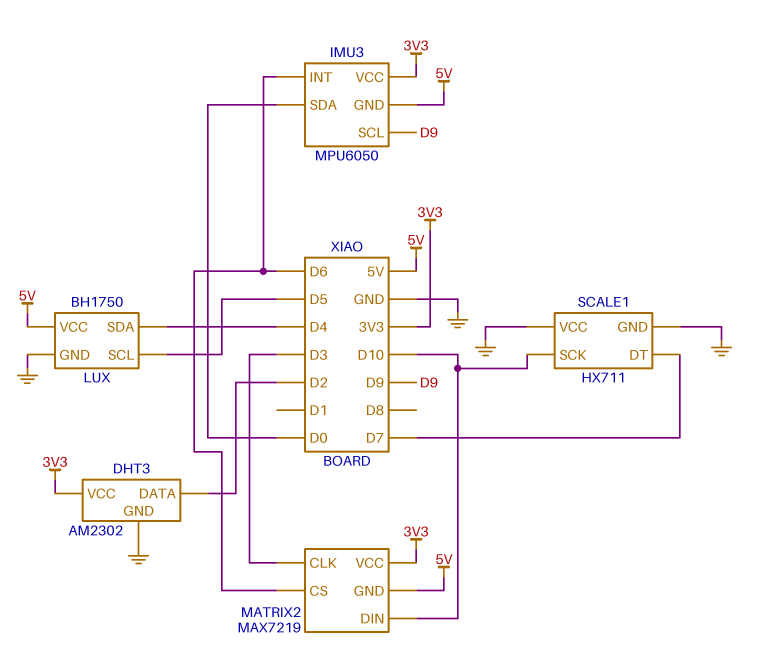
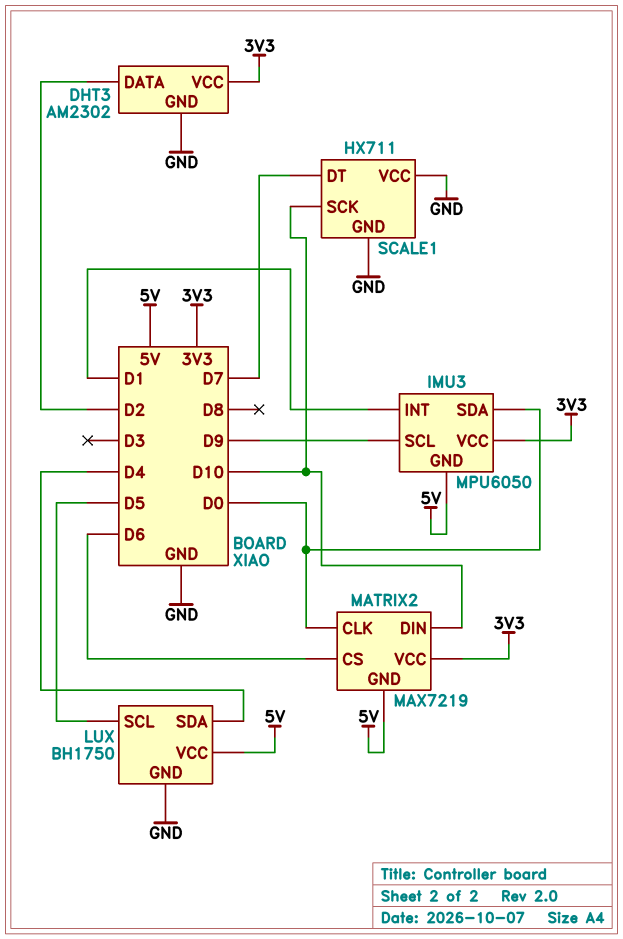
IMU3 pin INT: D6 -> D1
MATRIX2 pin CLK: D3 -> D0

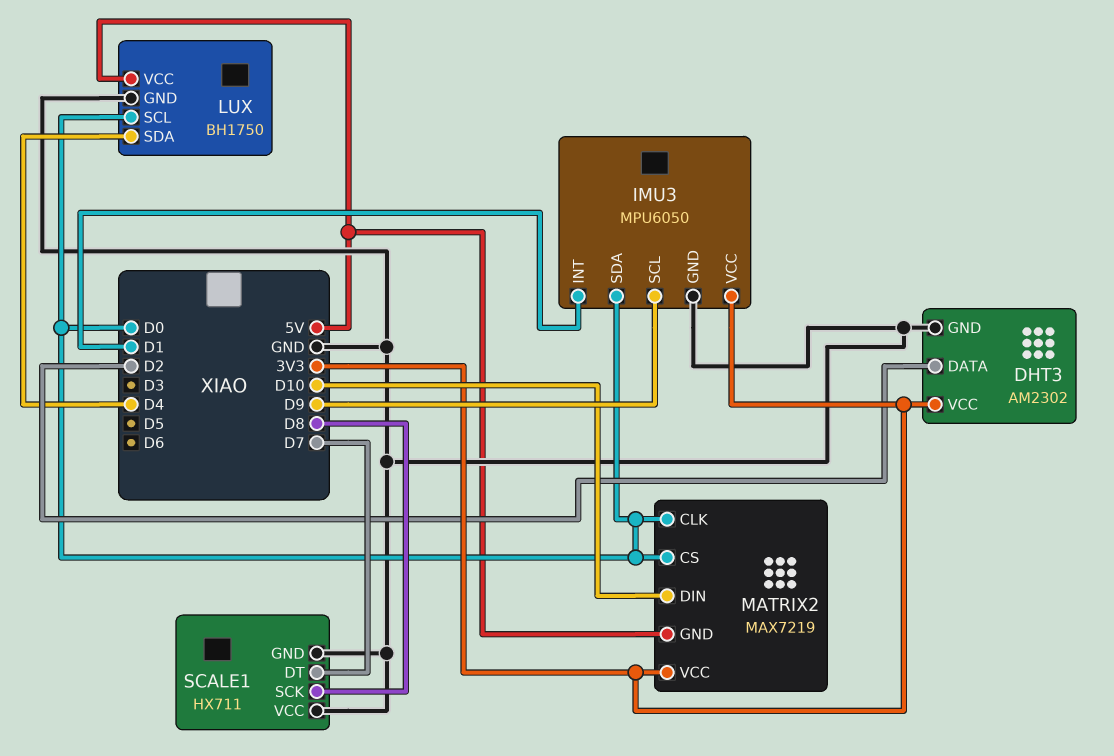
IMU3 pin GND: 5V -> GND
LUX pin SCL: D5 -> D0
MATRIX2 pin CS: D6 -> D0
SCALE1 pin SCK: D10 -> D8

